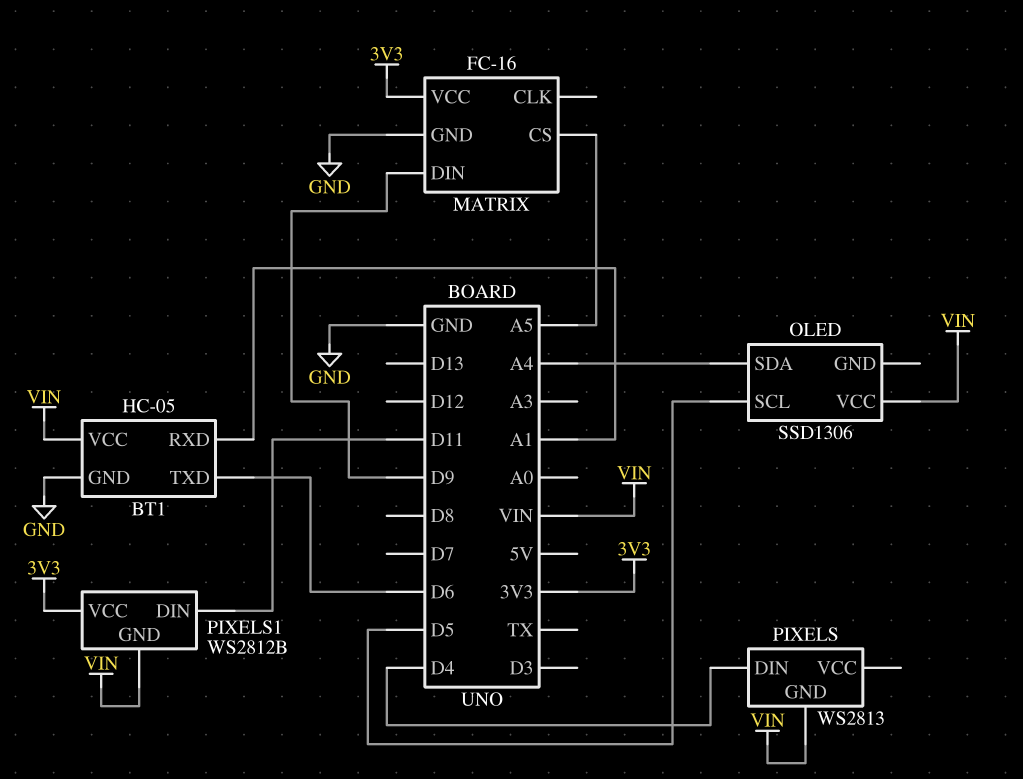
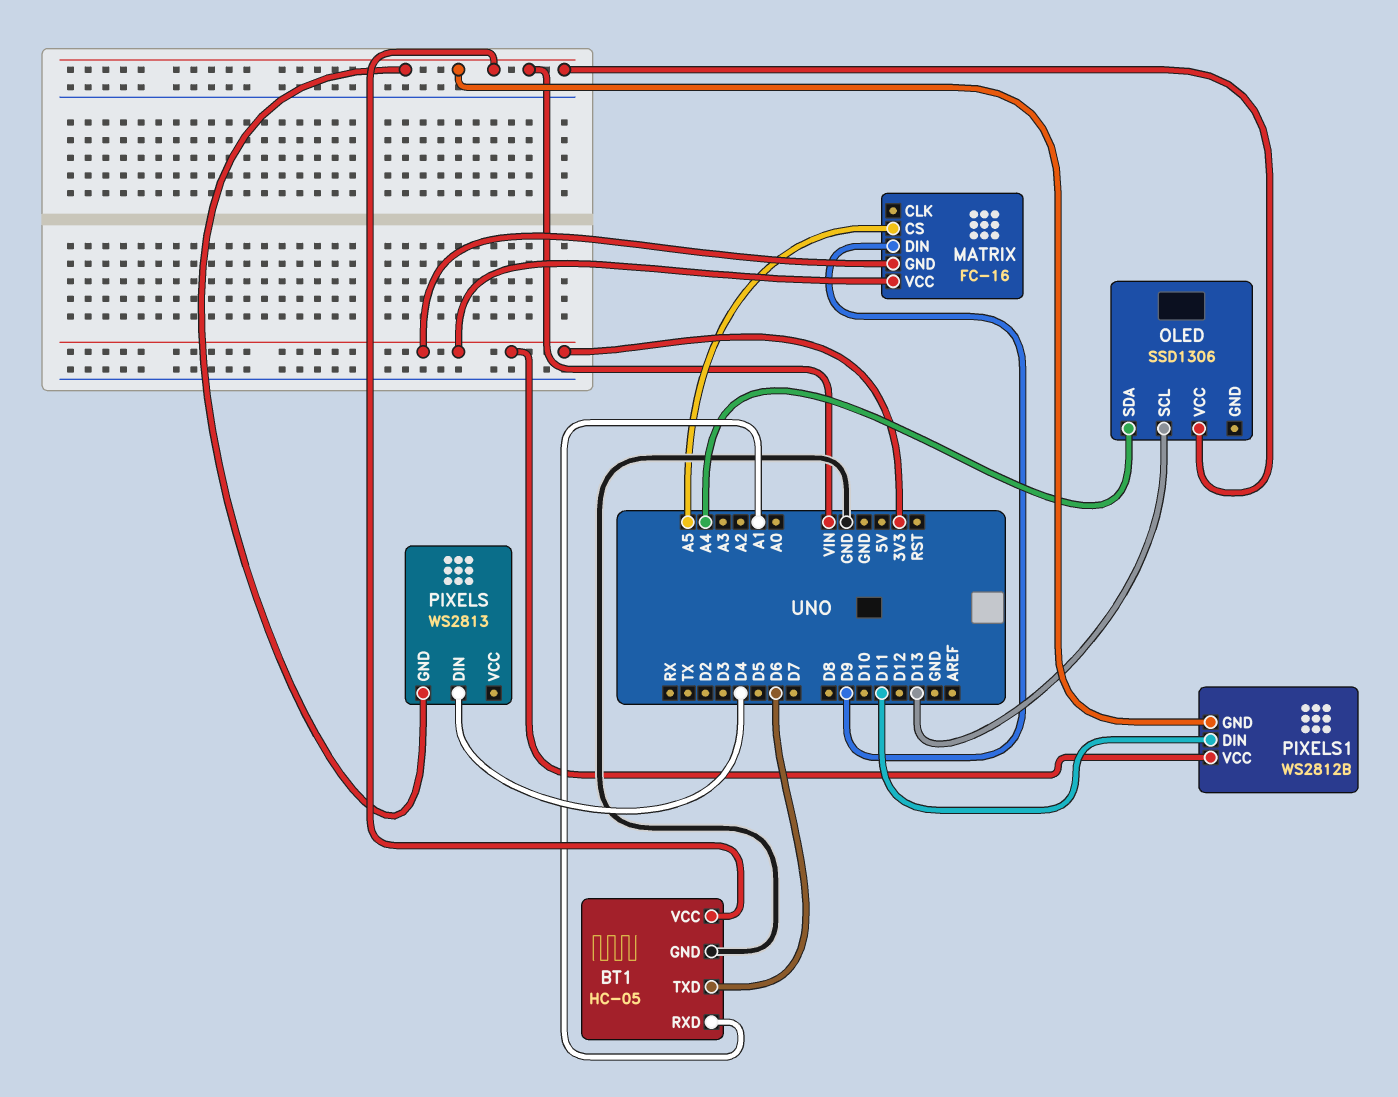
MATRIX pin GND: GND -> 3V3
OLED pin SCL: D5 -> D13

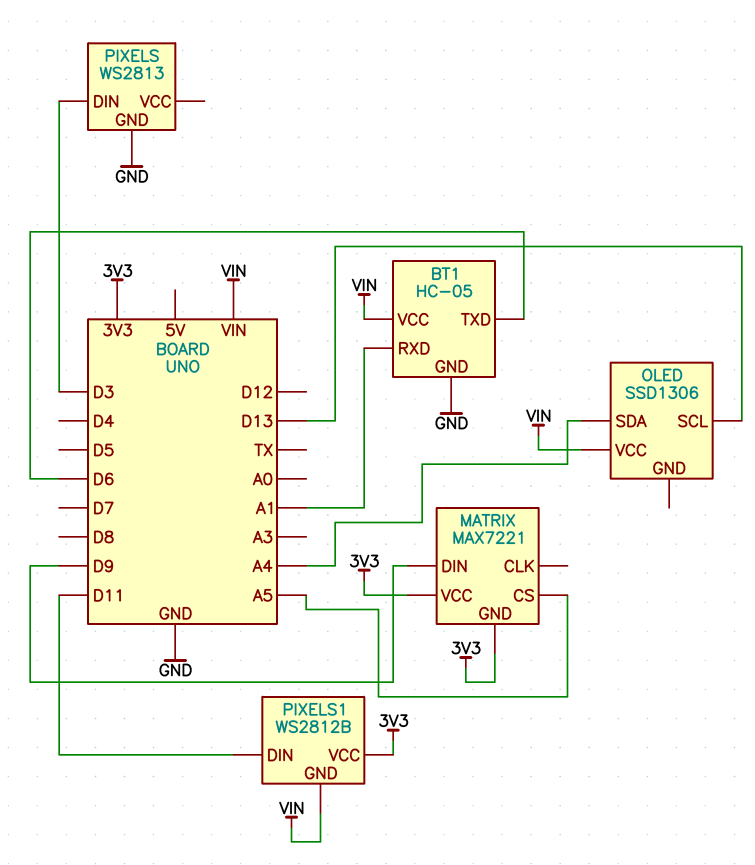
MATRIX: FC-16 -> MAX7221
PIXELS pin DIN: D4 -> D3
PIXELS pin GND: VIN -> GND

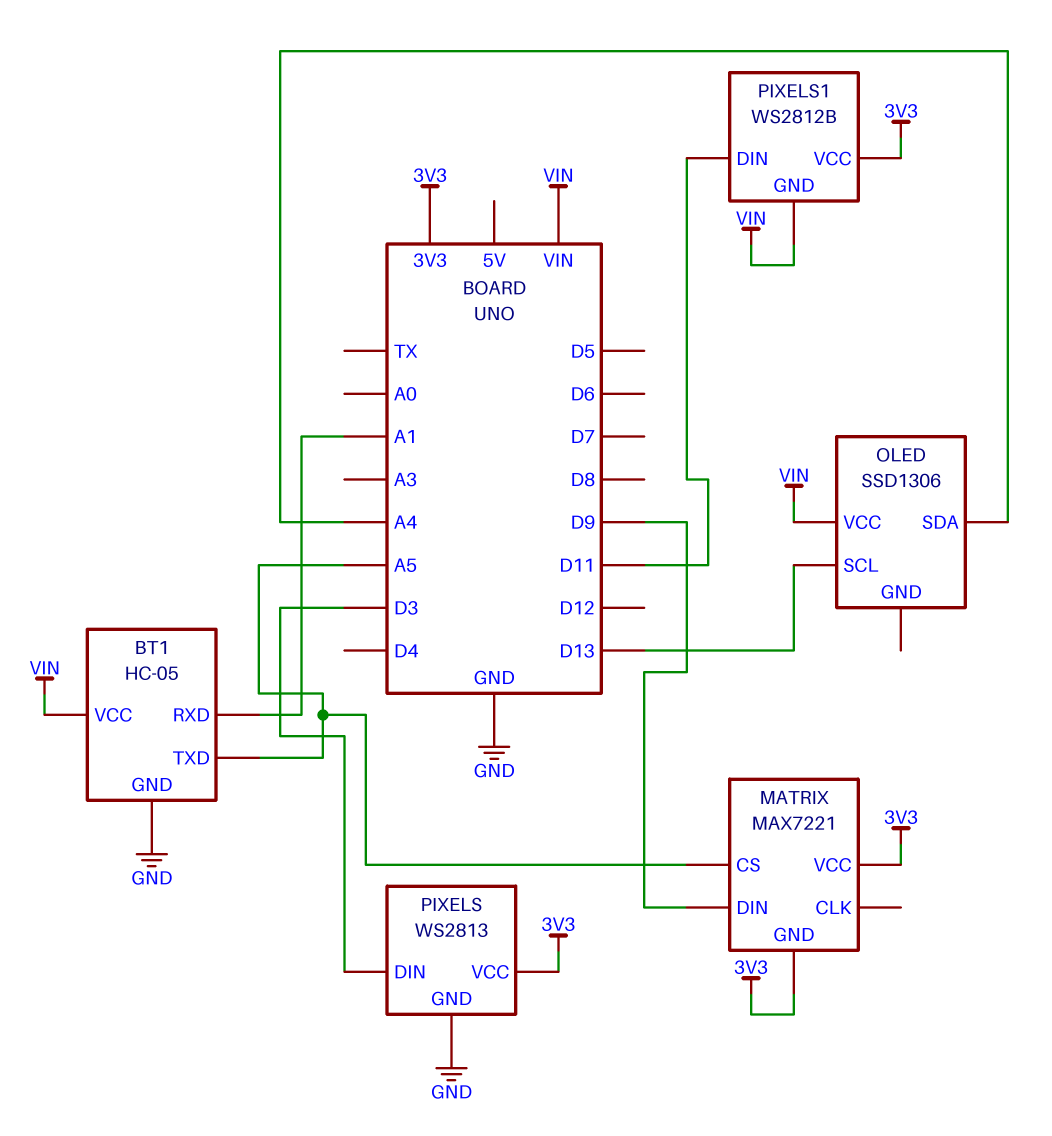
BT1 pin TXD: D6 -> A5
PIXELS pin VCC: none -> 3V3

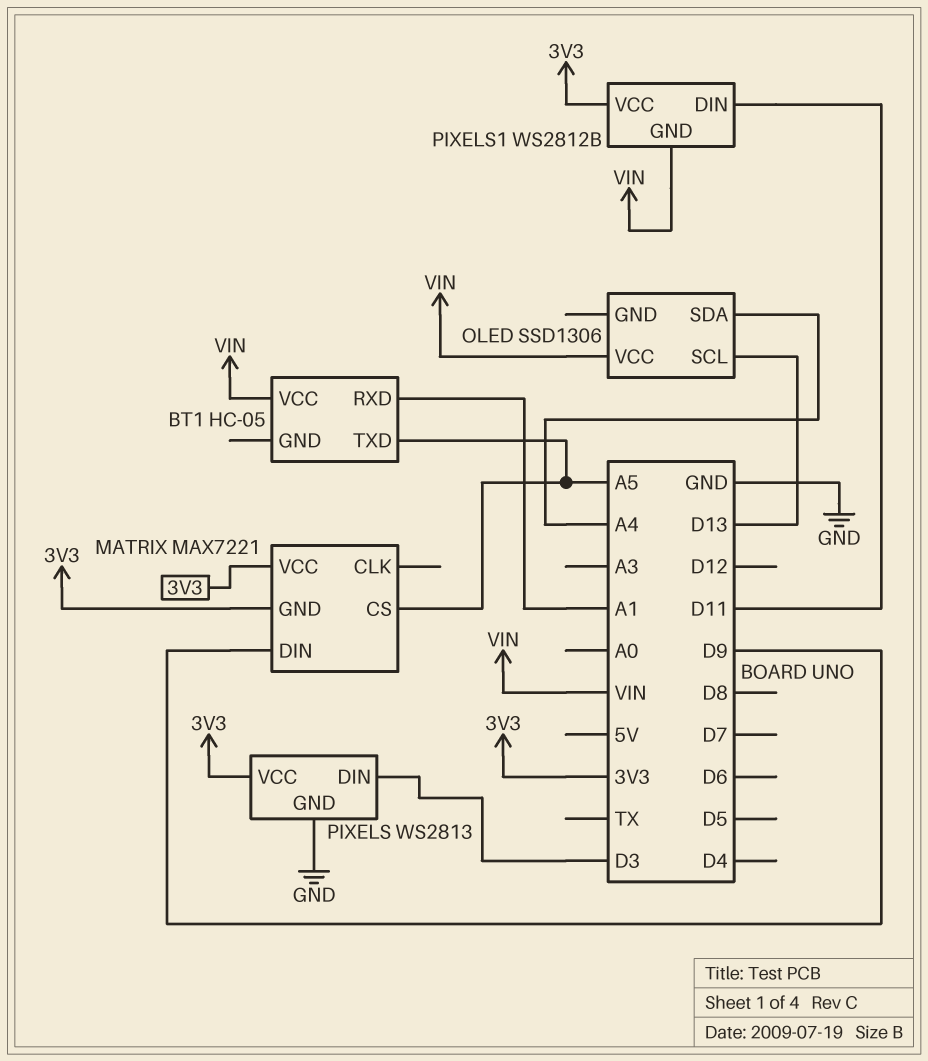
BT1 pin GND: GND -> none

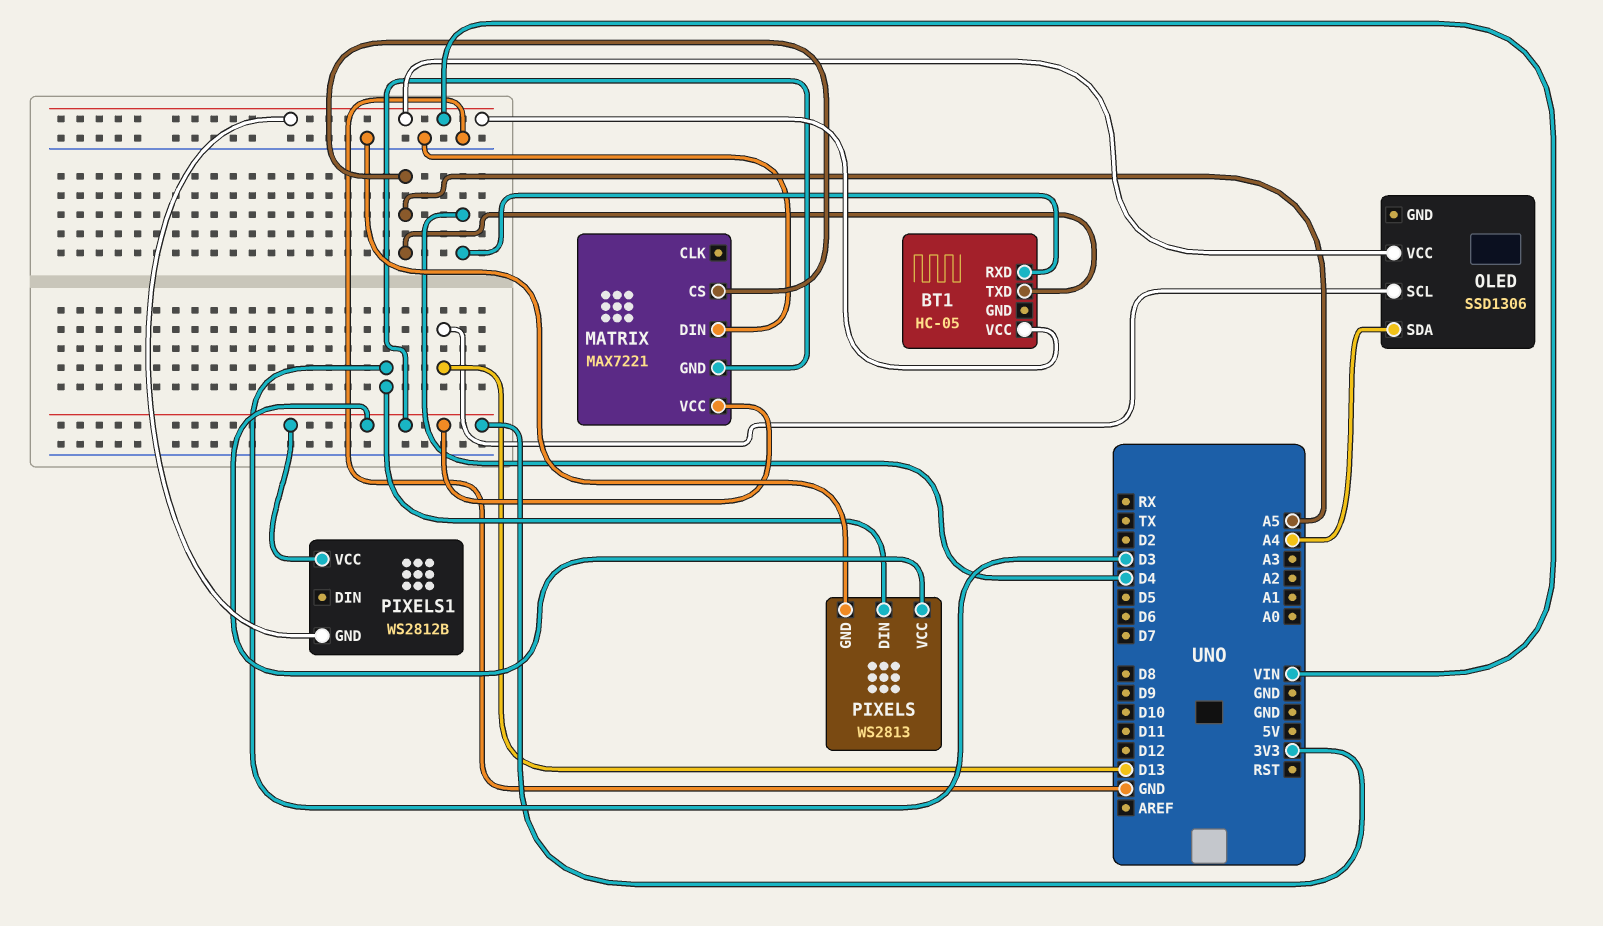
BT1 pin RXD: A1 -> D4
MATRIX pin DIN: D9 -> GND
PIXELS1 pin DIN: D11 -> none

